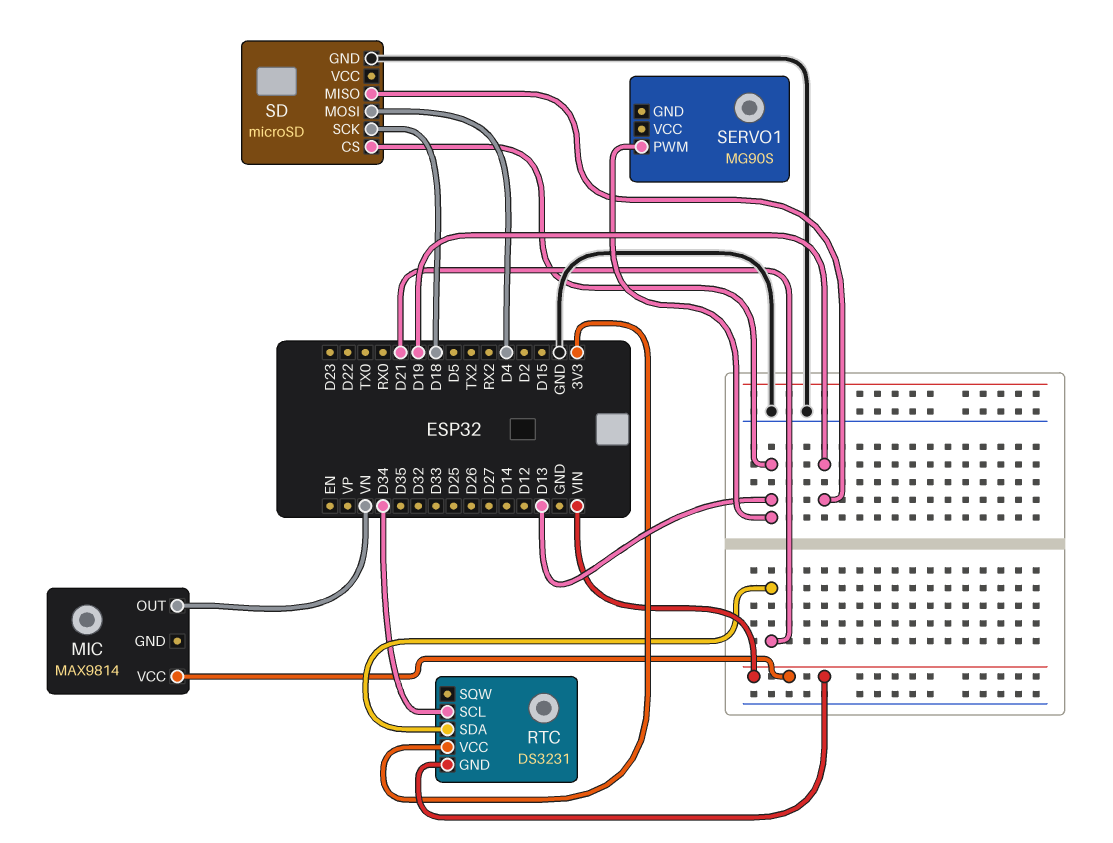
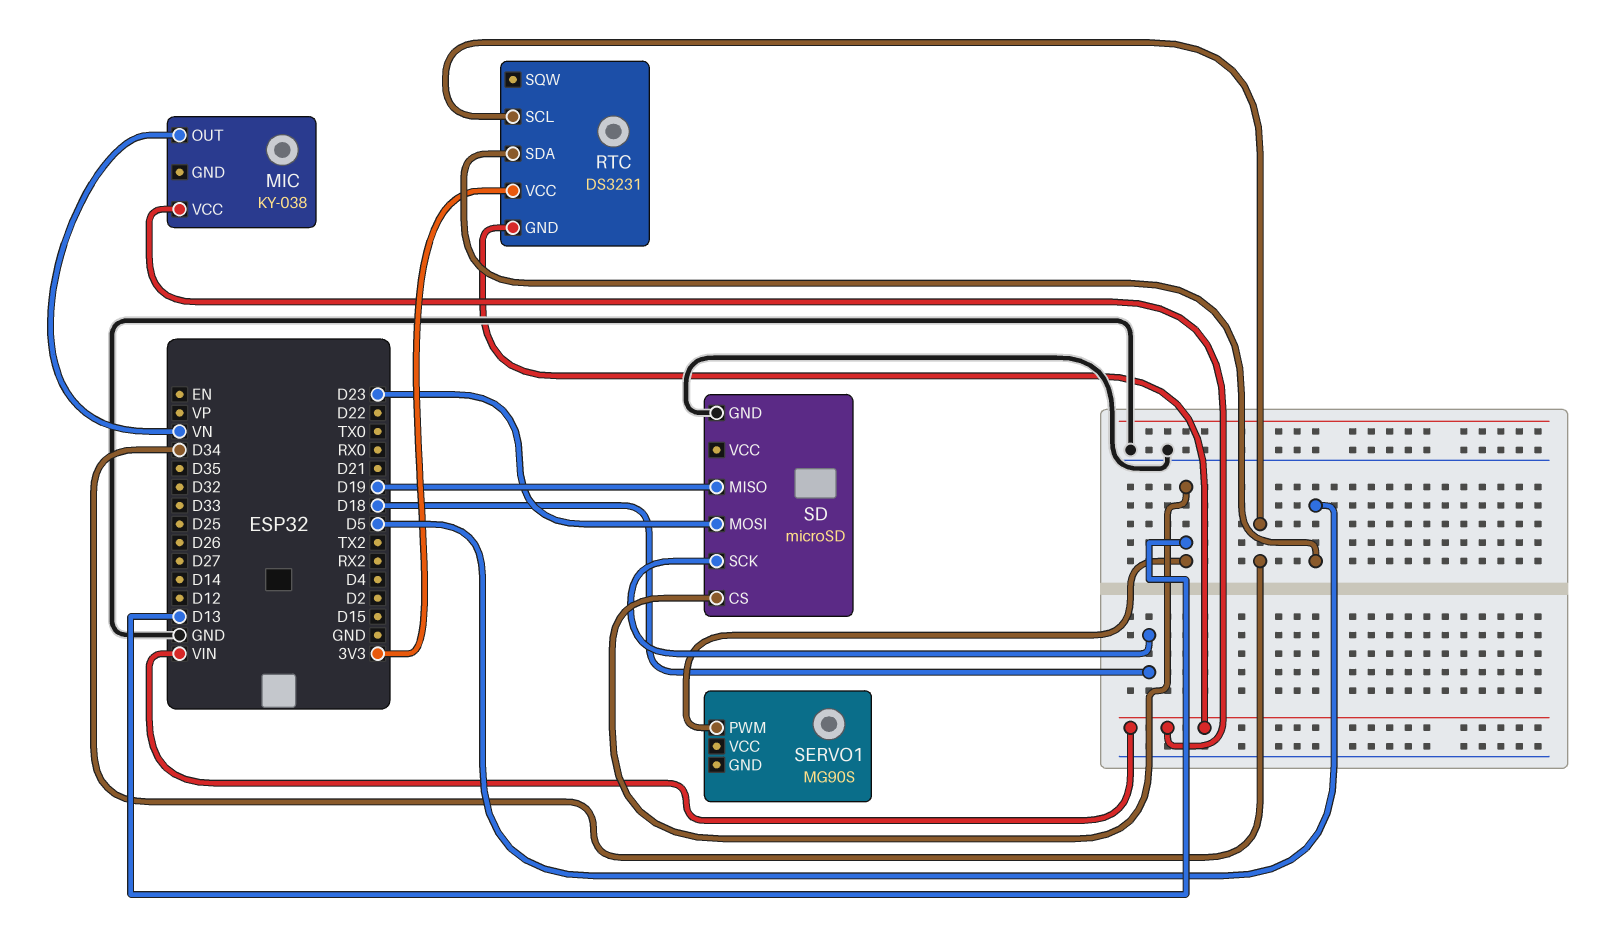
MIC: MAX9814 -> KY-038
RTC pin SDA: D21 -> D5
SD pin MOSI: D4 -> D23

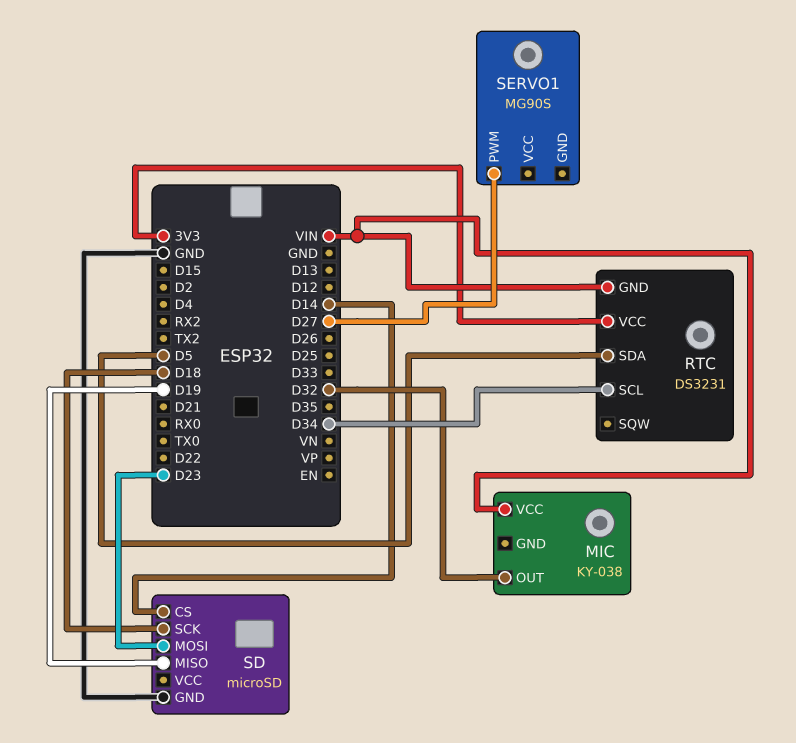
MIC pin OUT: VN -> D32
SD pin CS: D13 -> D14
SERVO1 pin PWM: D13 -> D27

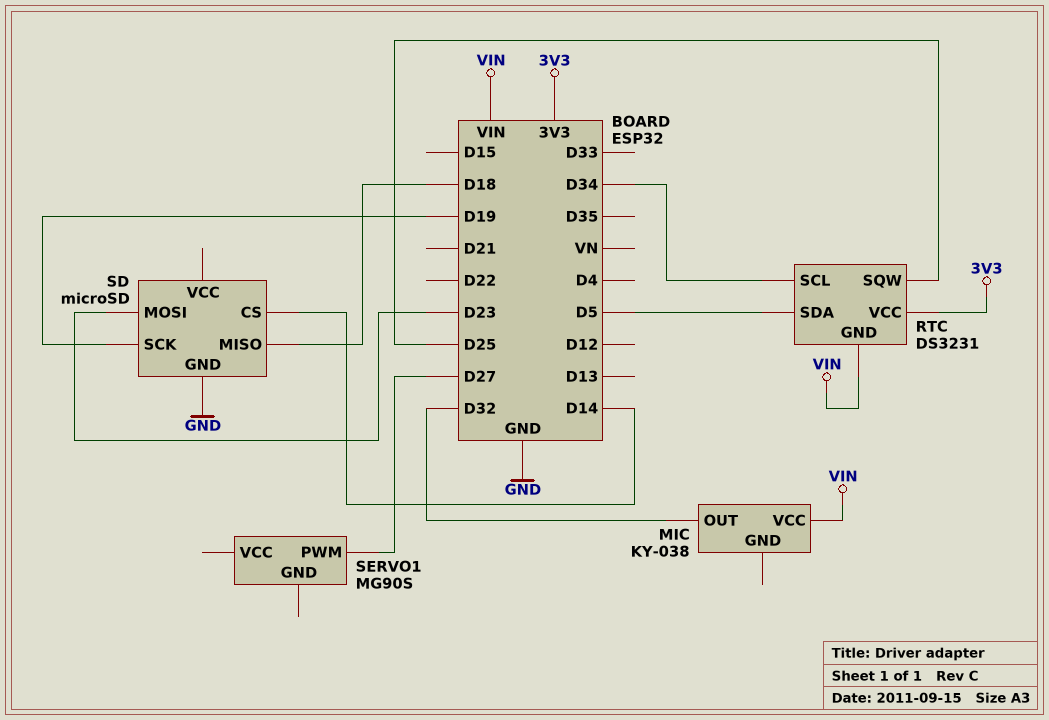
RTC pin SQW: none -> D25
SD pin MISO: D19 -> D18
SD pin SCK: D18 -> D19

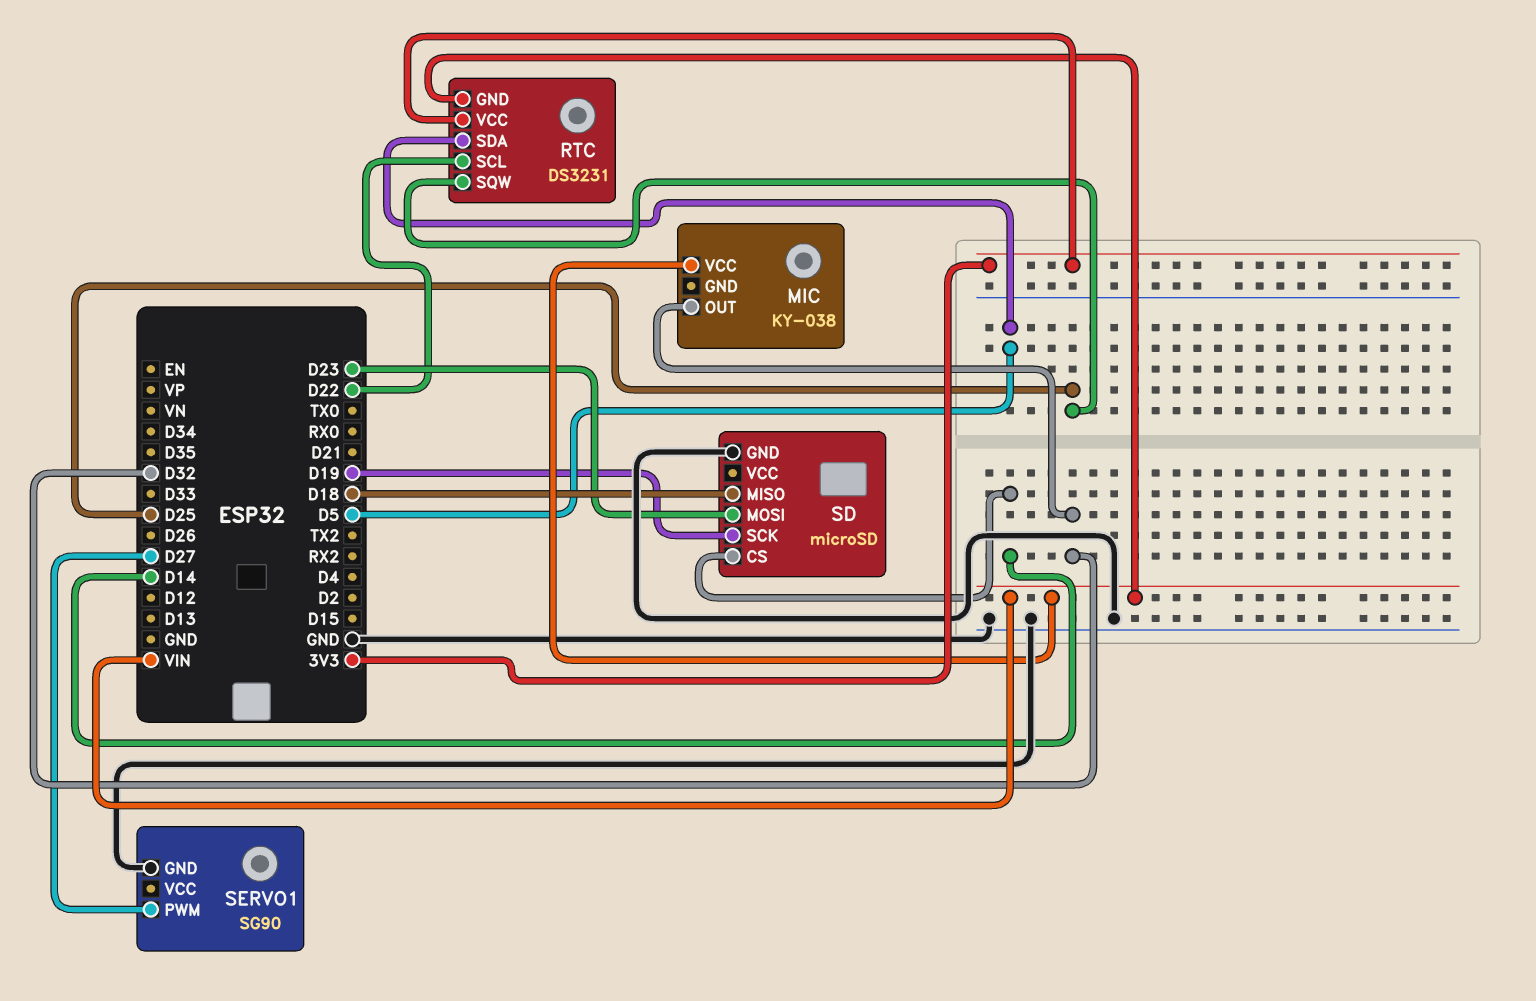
RTC pin SCL: D34 -> D22
SERVO1: MG90S -> SG90
SERVO1 pin GND: none -> GND

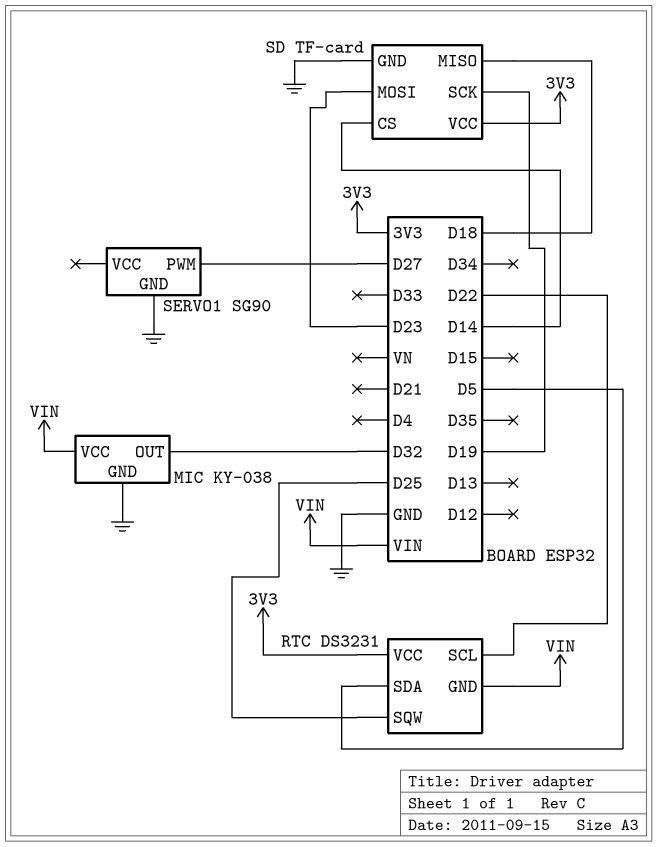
MIC pin GND: none -> GND
SD: microSD -> TF-card
SD pin VCC: none -> 3V3

